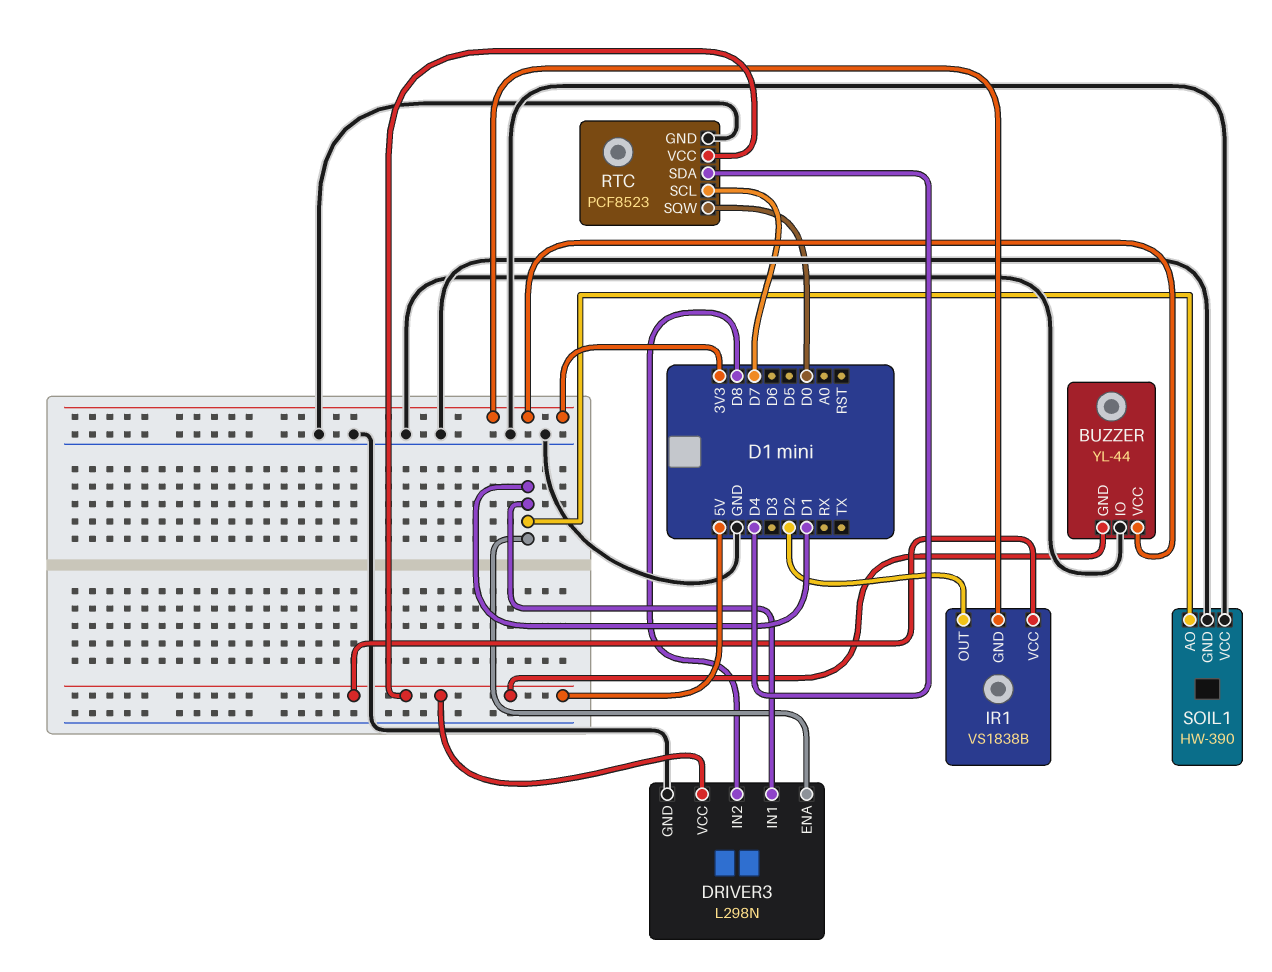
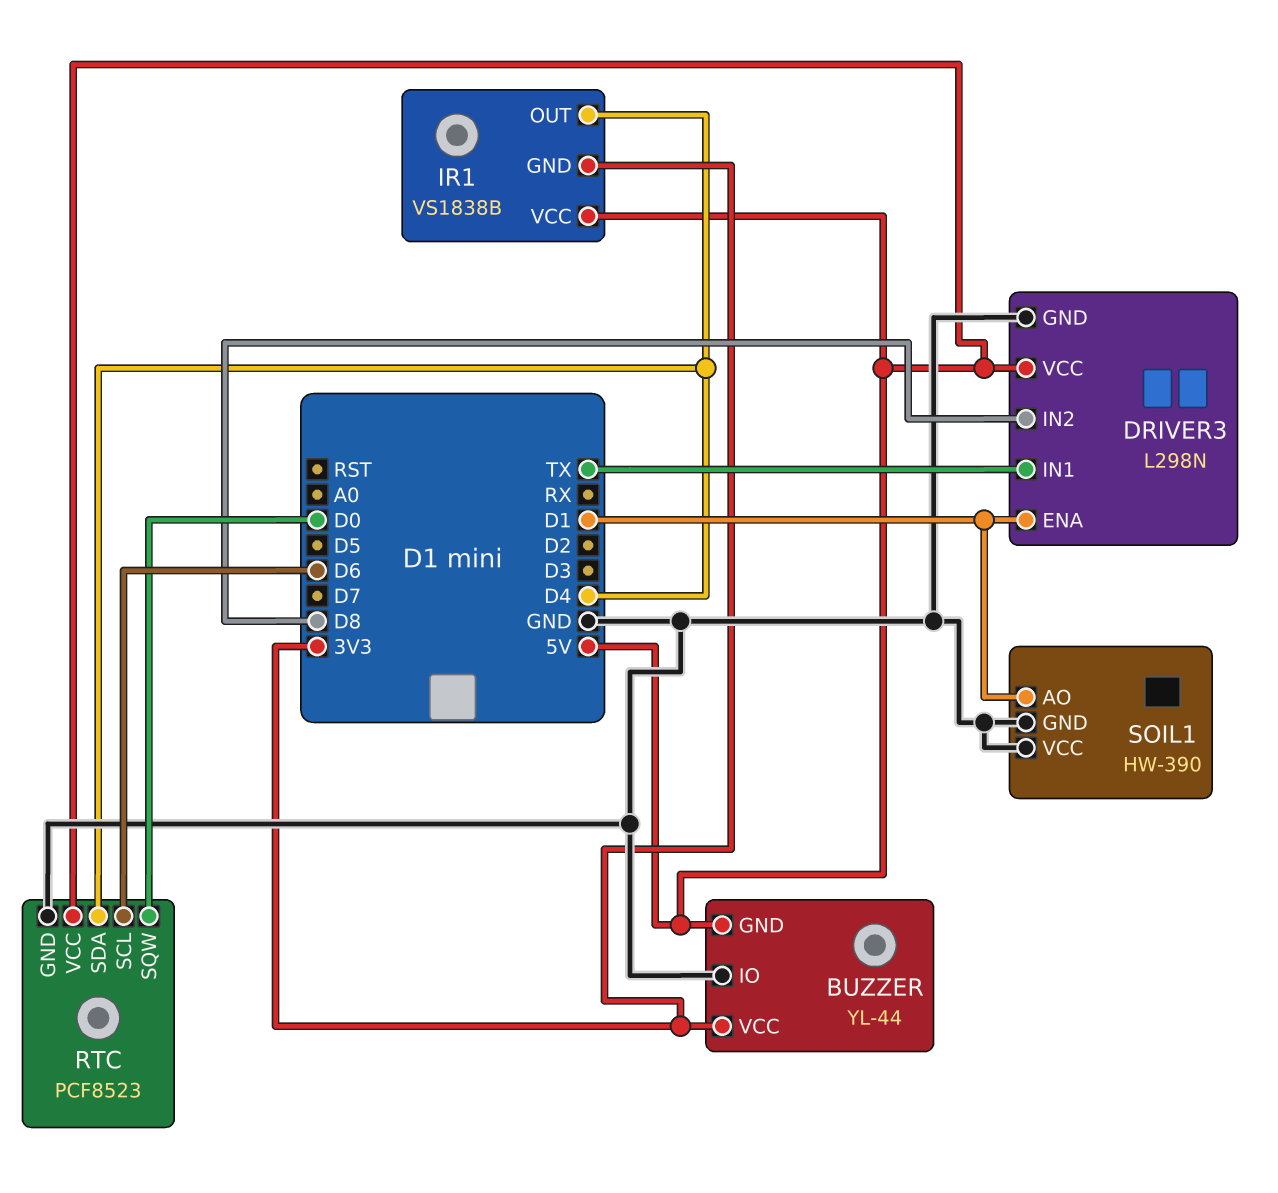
DRIVER3 pin IN1: D1 -> TX
IR1 pin OUT: D2 -> D4
RTC pin SCL: D7 -> D6

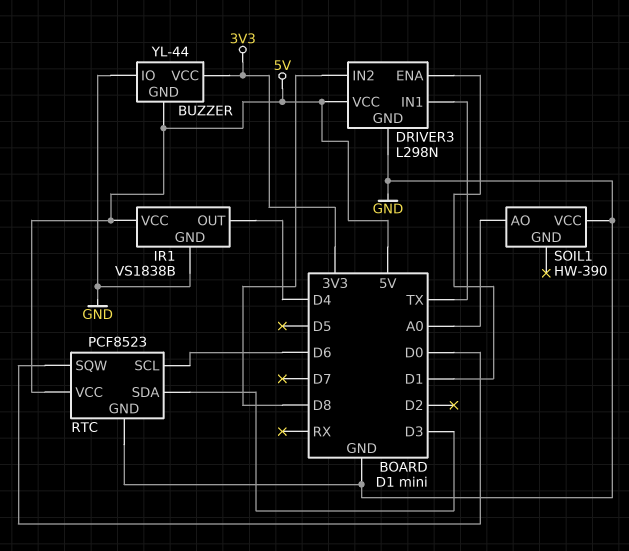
IR1 pin GND: 3V3 -> GND
RTC pin SDA: D4 -> D3
SOIL1 pin AO: D1 -> A0
SOIL1 pin GND: GND -> none

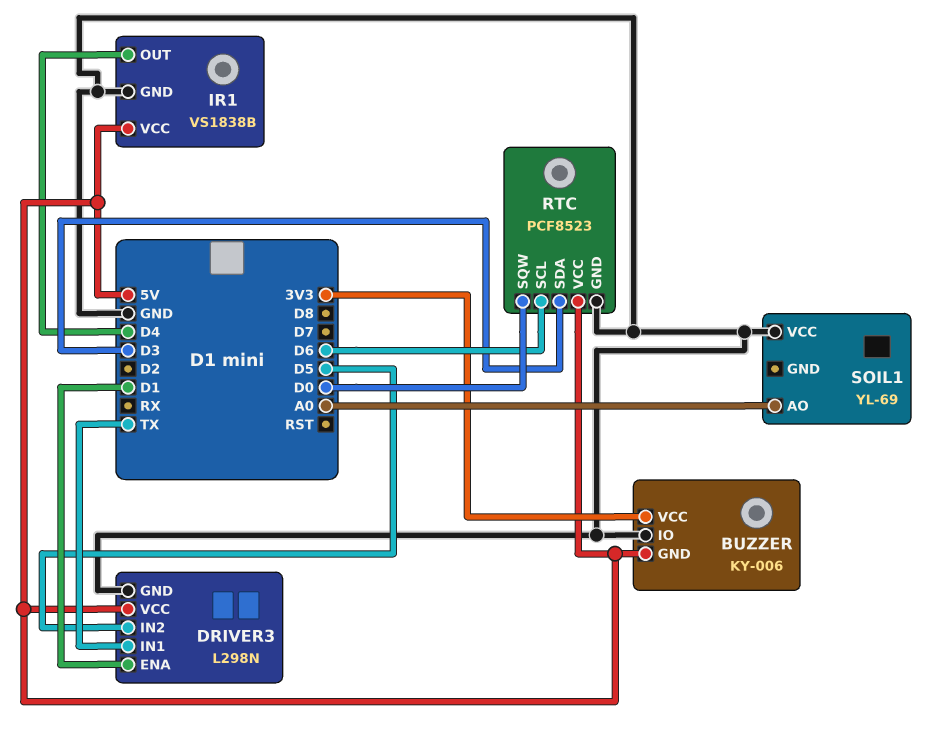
BUZZER: YL-44 -> KY-006
DRIVER3 pin IN2: D8 -> D5
SOIL1: HW-390 -> YL-69

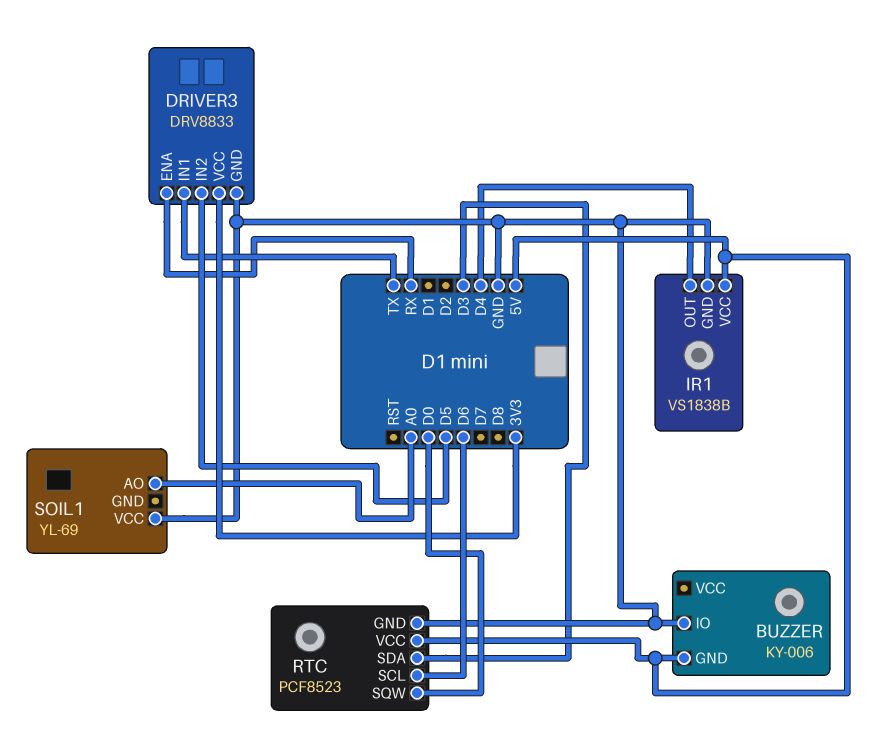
BUZZER pin VCC: 3V3 -> none
DRIVER3: L298N -> DRV8833
DRIVER3 pin ENA: D1 -> RX
DRIVER3 pin VCC: 5V -> 3V3

